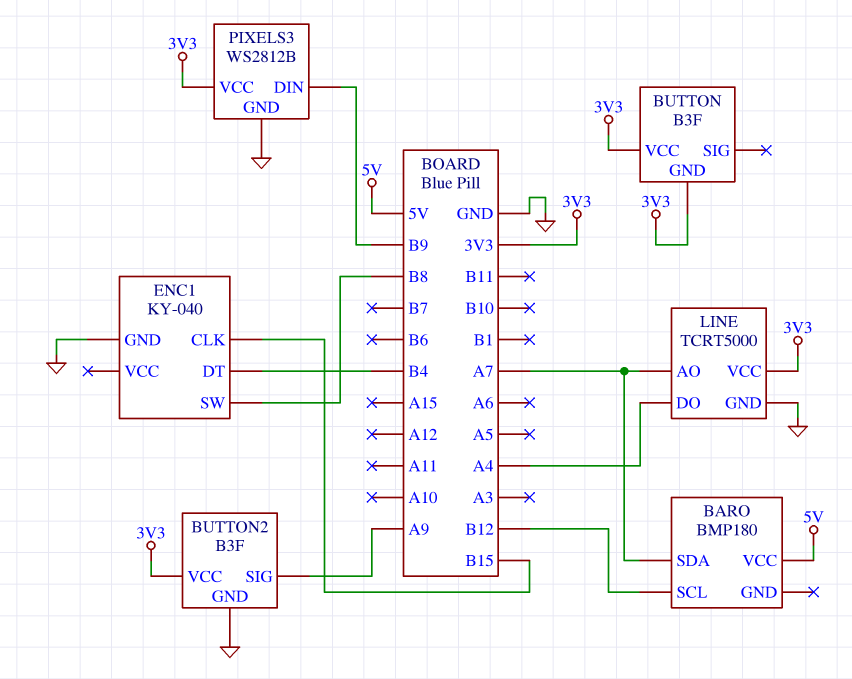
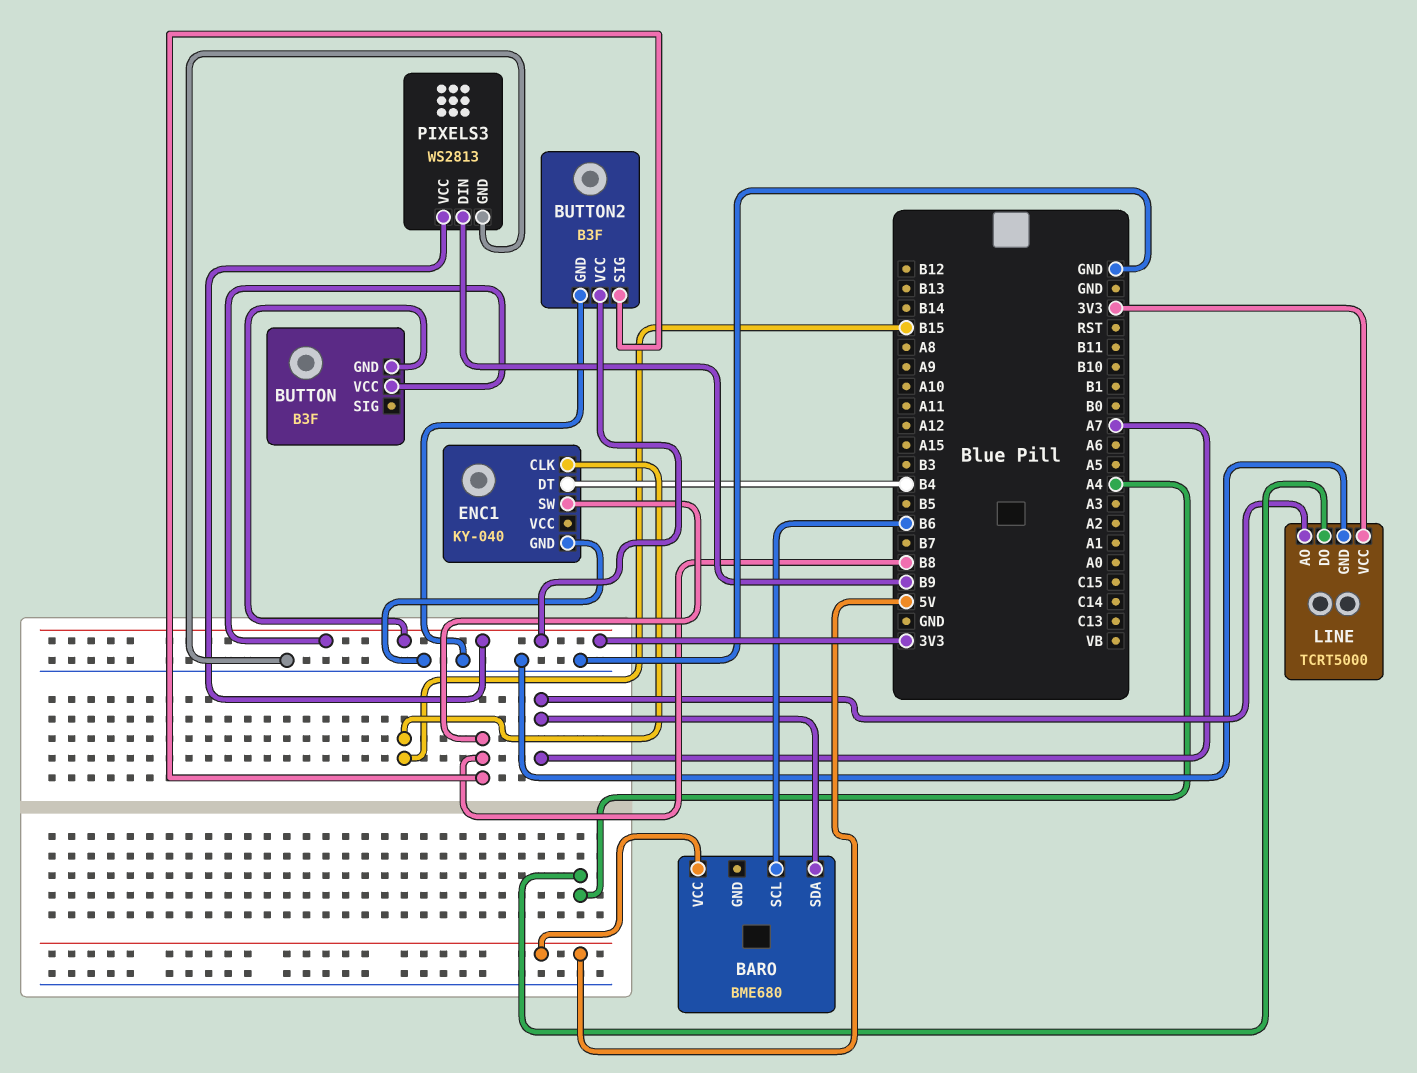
BARO: BMP180 -> BME680
BARO pin SCL: B12 -> B6
BUTTON2 pin SIG: A9 -> B8
PIXELS3: WS2812B -> WS2813

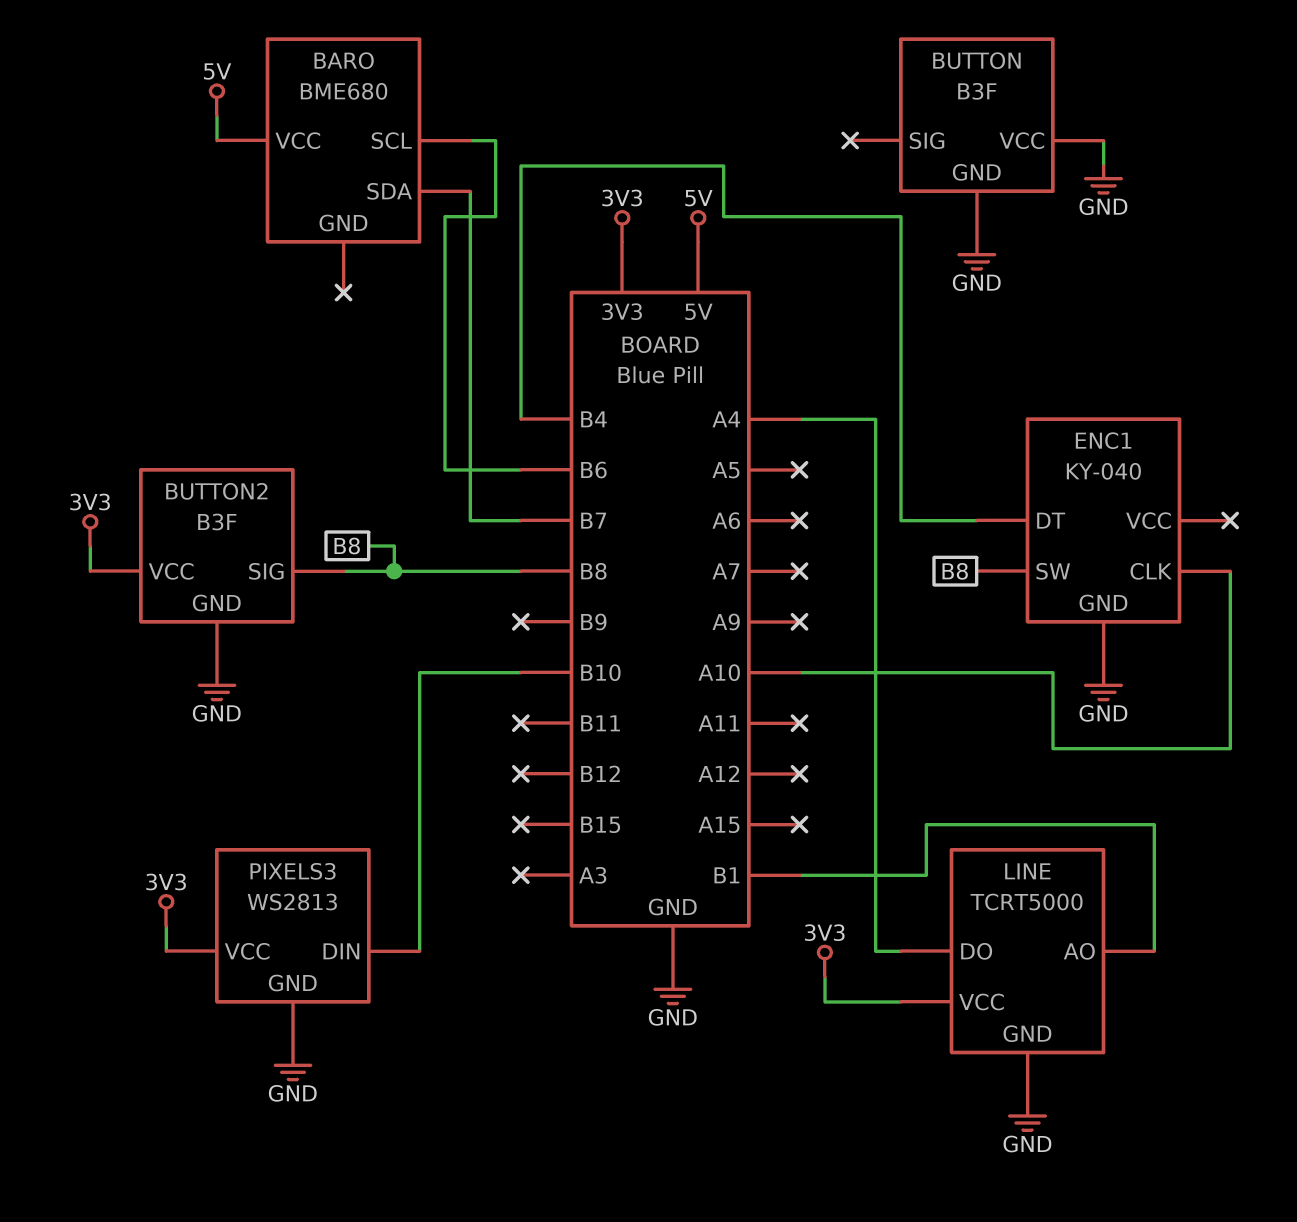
BARO pin SDA: A7 -> B7
BUTTON pin GND: 3V3 -> GND
BUTTON pin VCC: 3V3 -> GND
ENC1 pin CLK: B15 -> A10
LINE pin AO: A7 -> B1
PIXELS3 pin DIN: B9 -> B10

